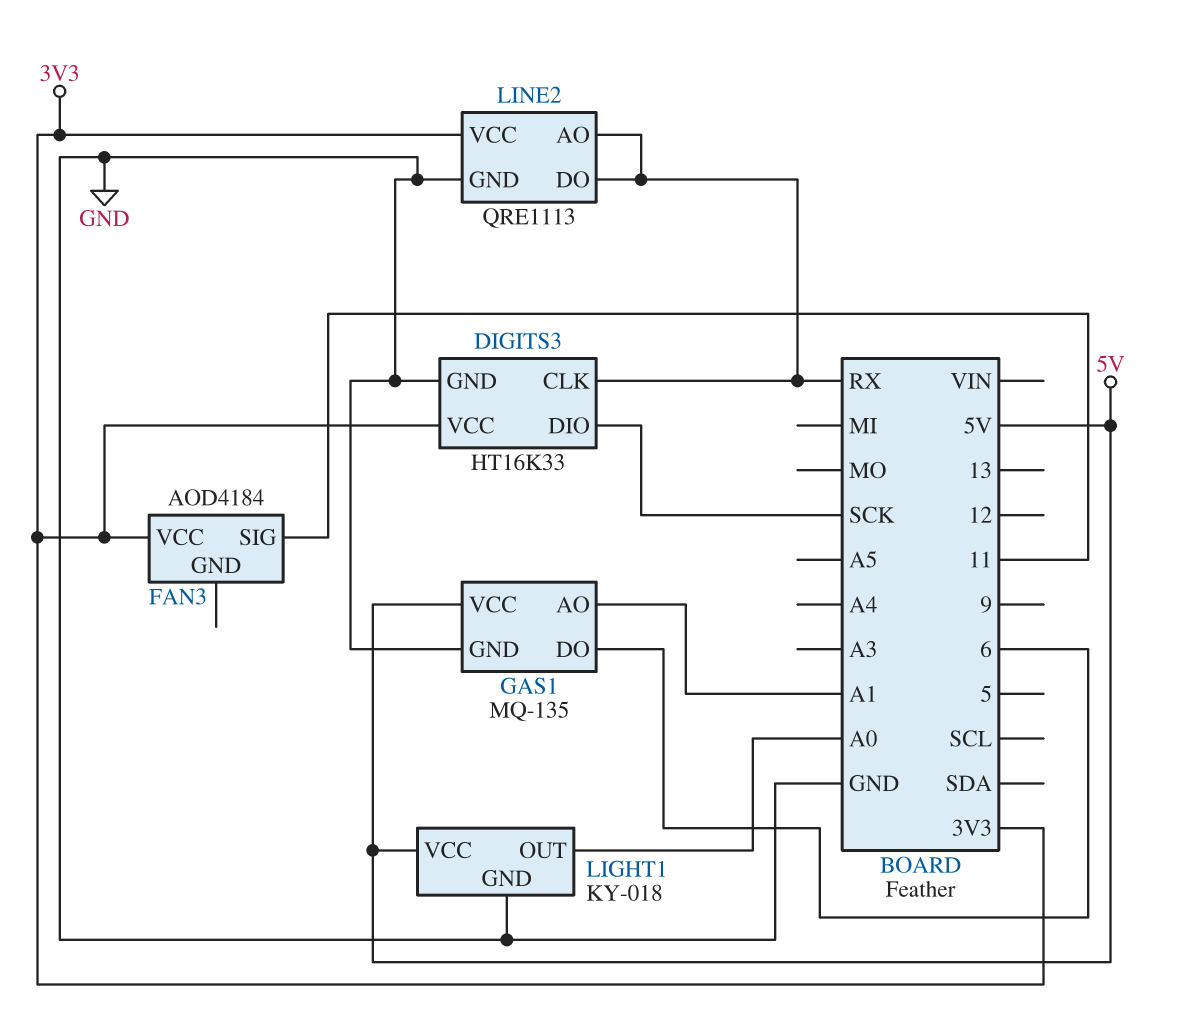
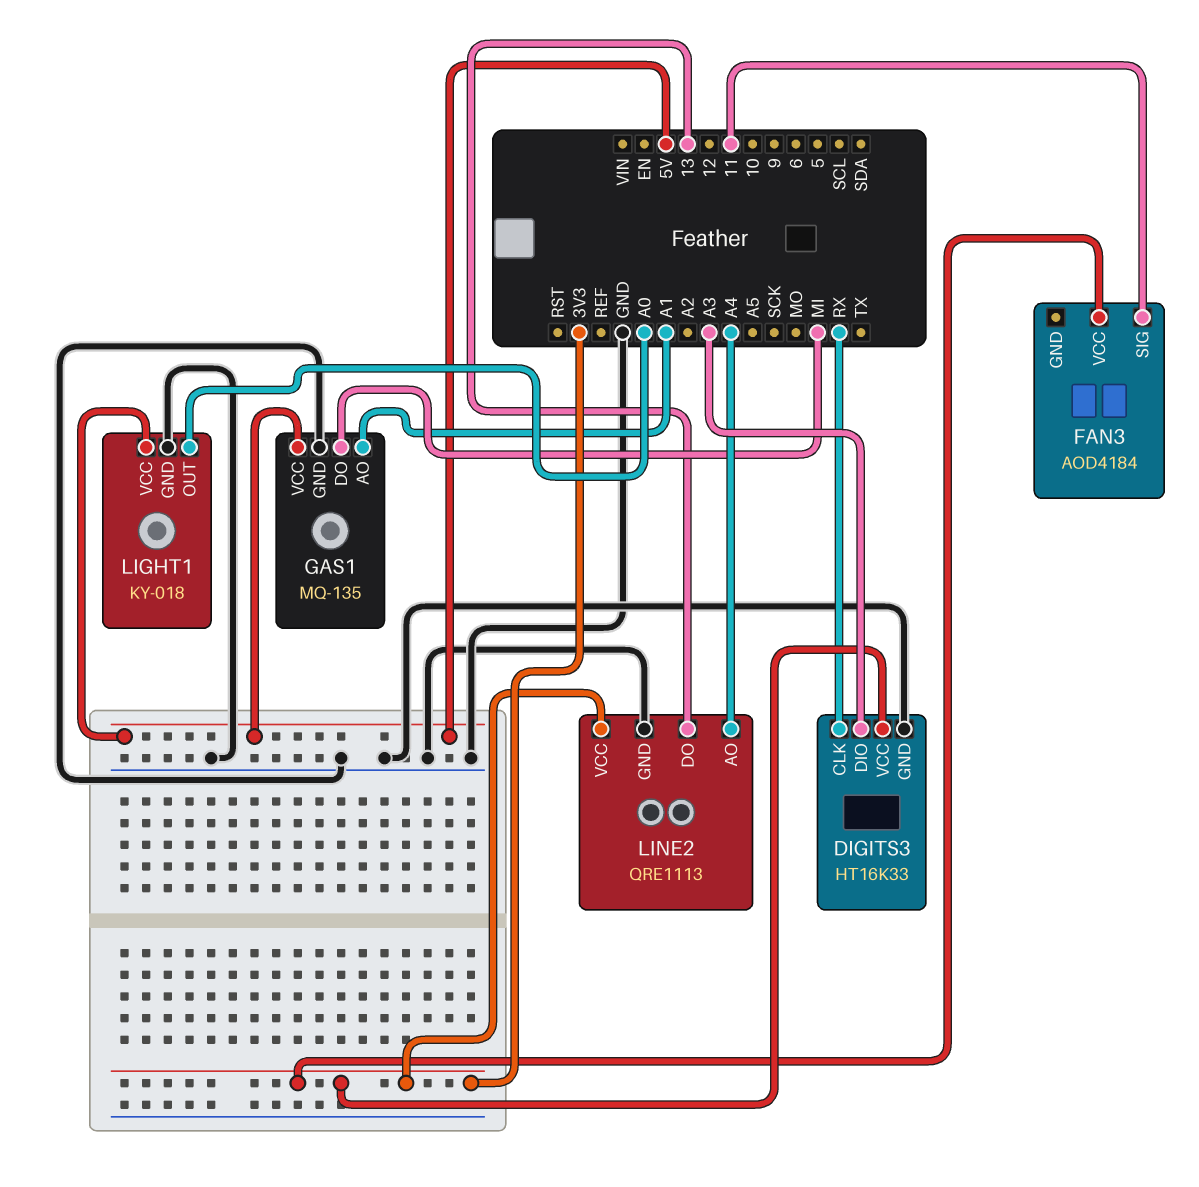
DIGITS3 pin DIO: SCK -> A3
GAS1 pin DO: 6 -> MI
LINE2 pin AO: RX -> A4
LINE2 pin DO: RX -> 13

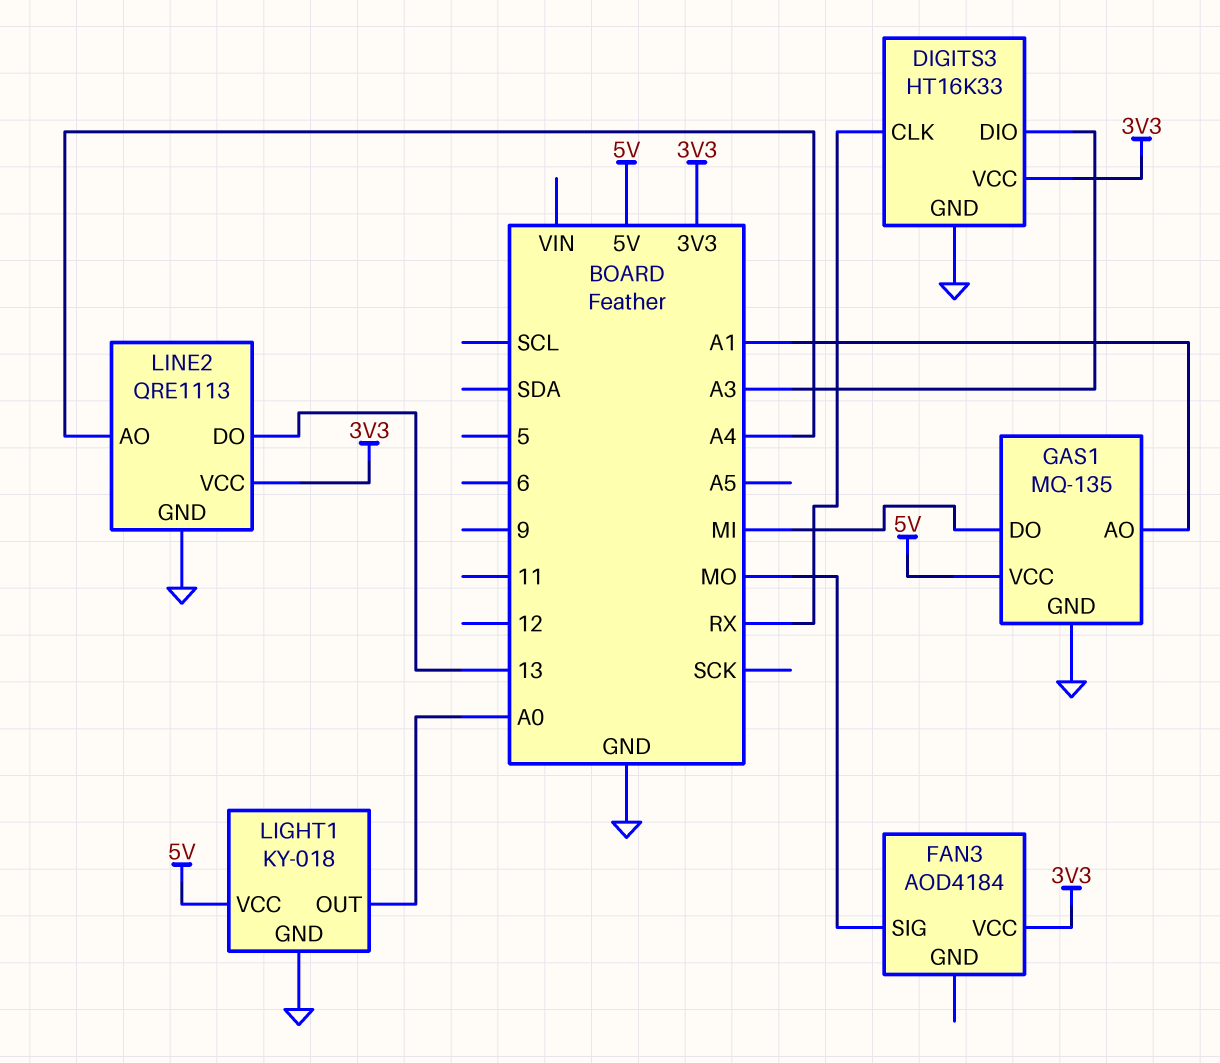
FAN3 pin SIG: 11 -> MO

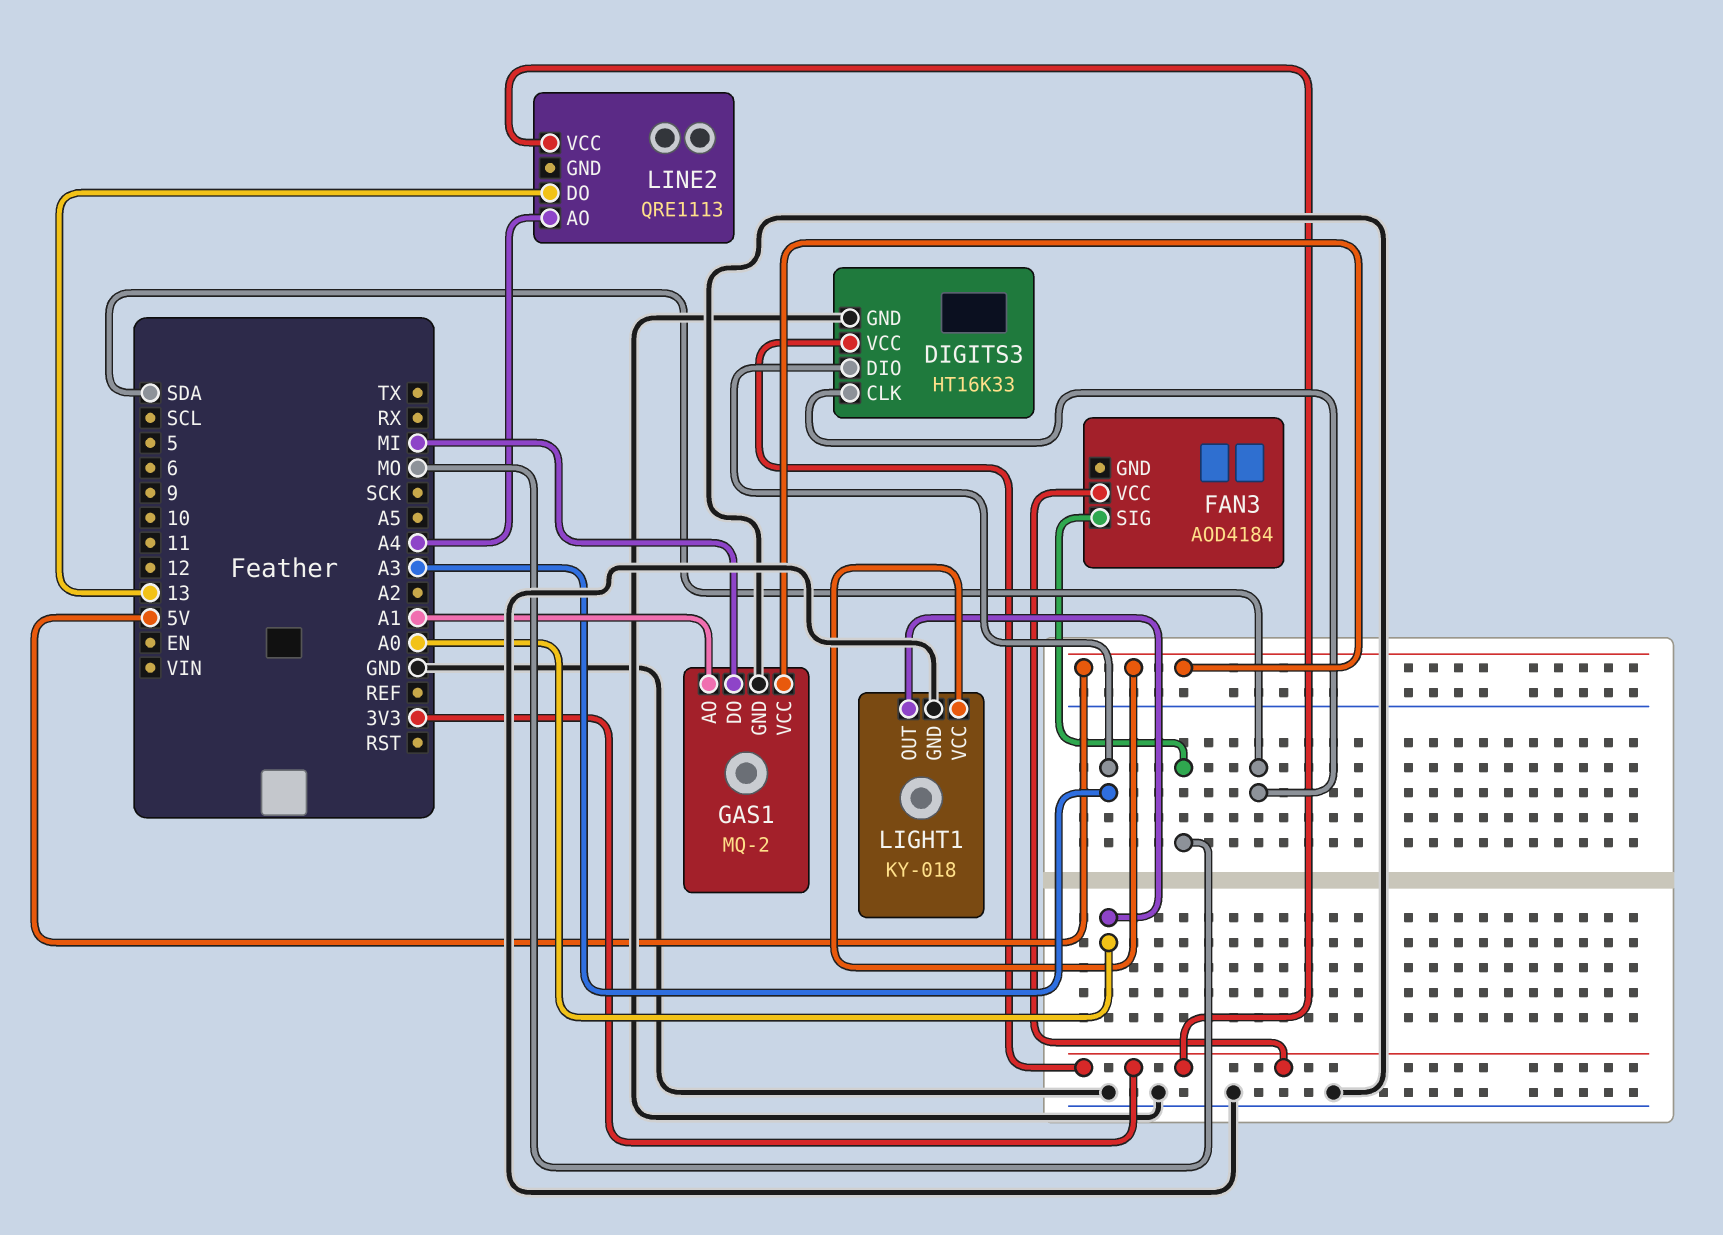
DIGITS3 pin CLK: RX -> SDA
GAS1: MQ-135 -> MQ-2
LINE2 pin GND: GND -> none

